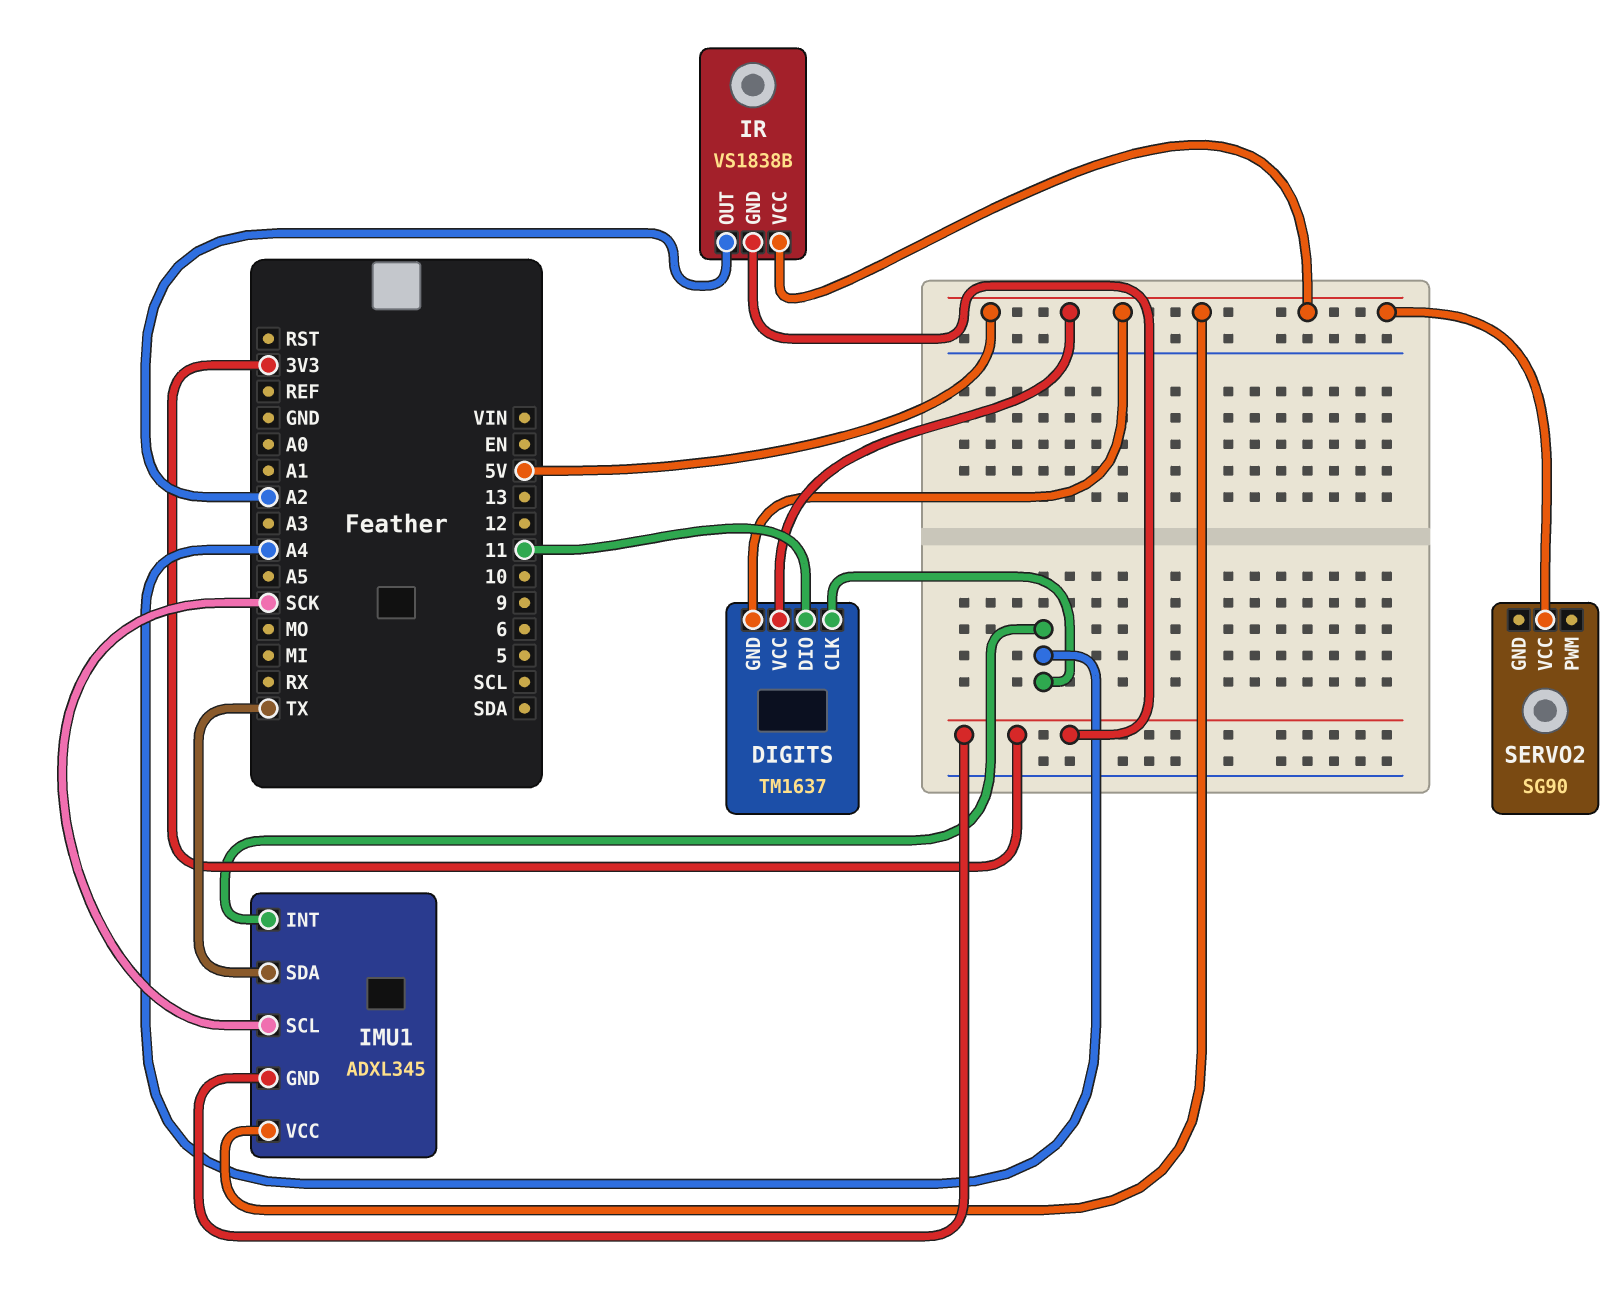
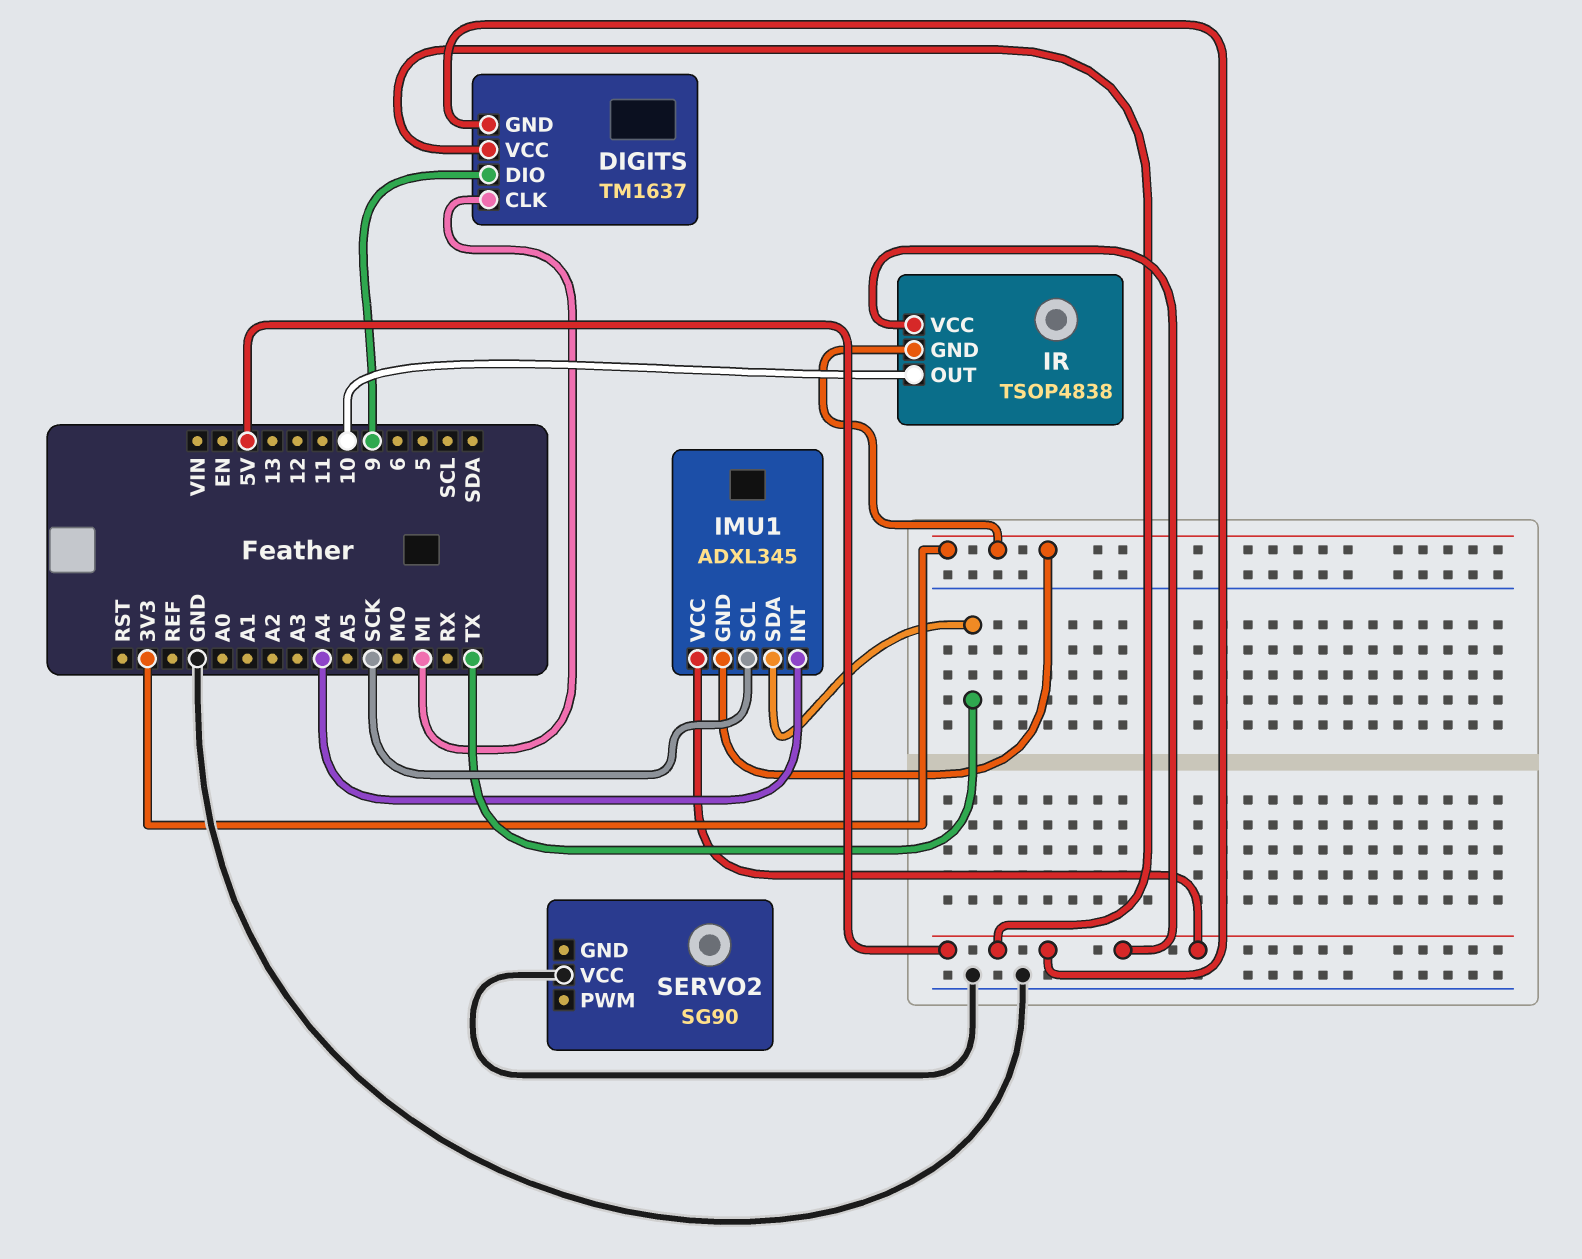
DIGITS pin CLK: A4 -> MI
DIGITS pin DIO: 11 -> 9
IR: VS1838B -> TSOP4838
IR pin OUT: A2 -> 10
SERVO2 pin VCC: 5V -> GND

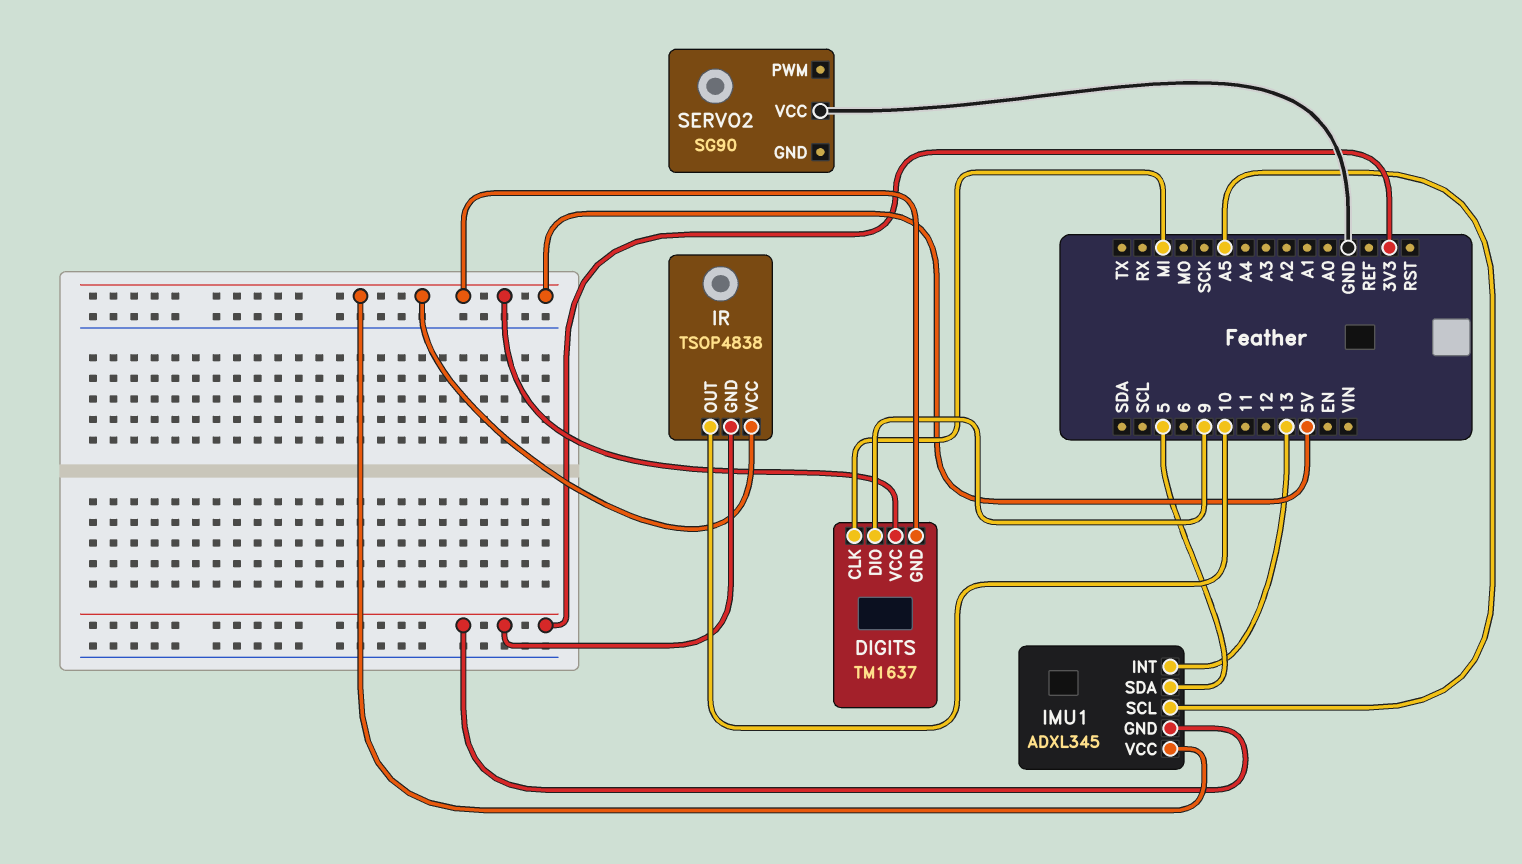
IMU1 pin INT: A4 -> 13
IMU1 pin SCL: SCK -> A5
IMU1 pin SDA: TX -> 5

